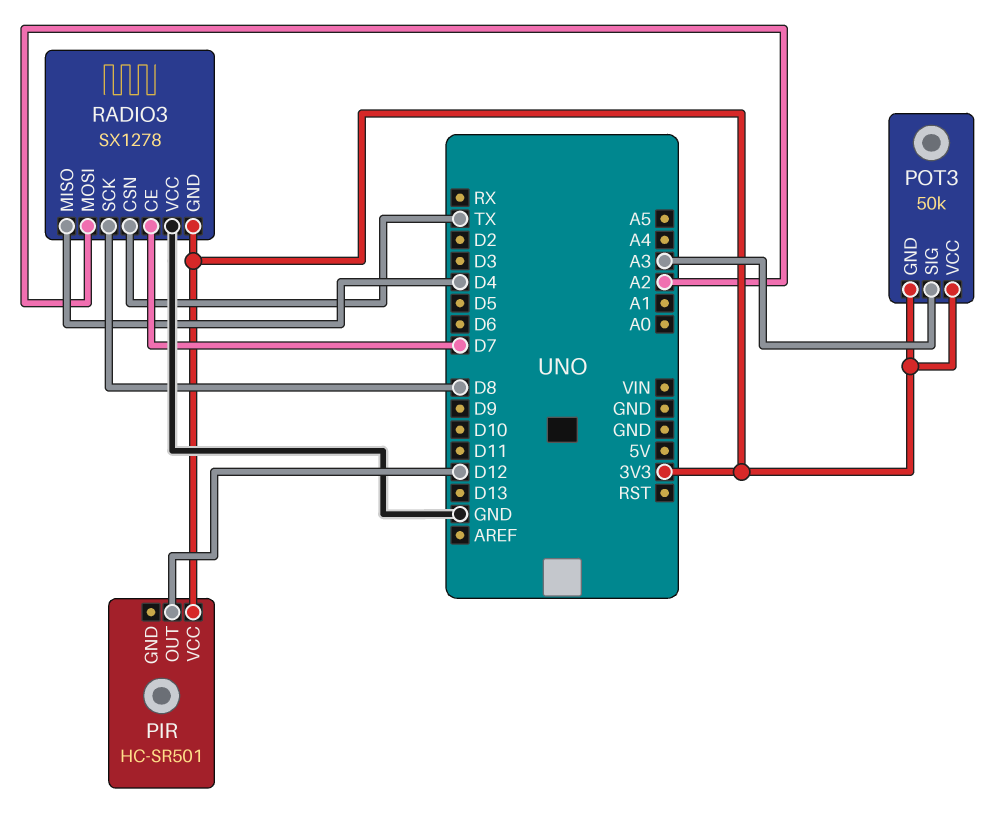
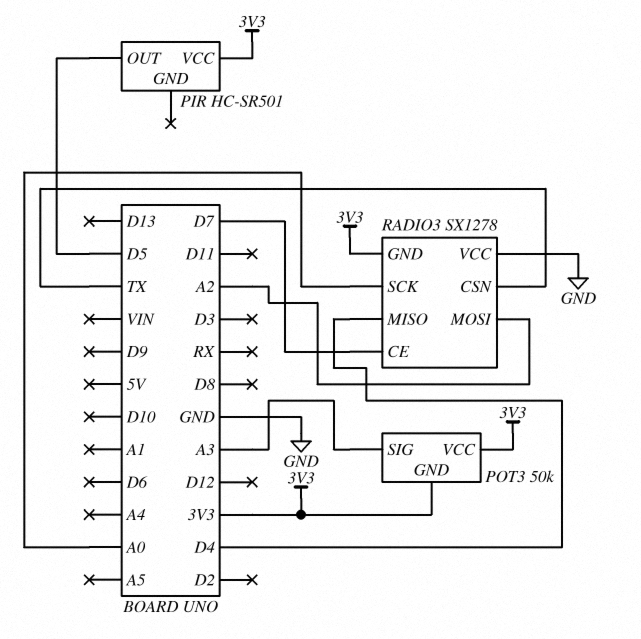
PIR pin OUT: D12 -> D5
RADIO3 pin SCK: D8 -> A0

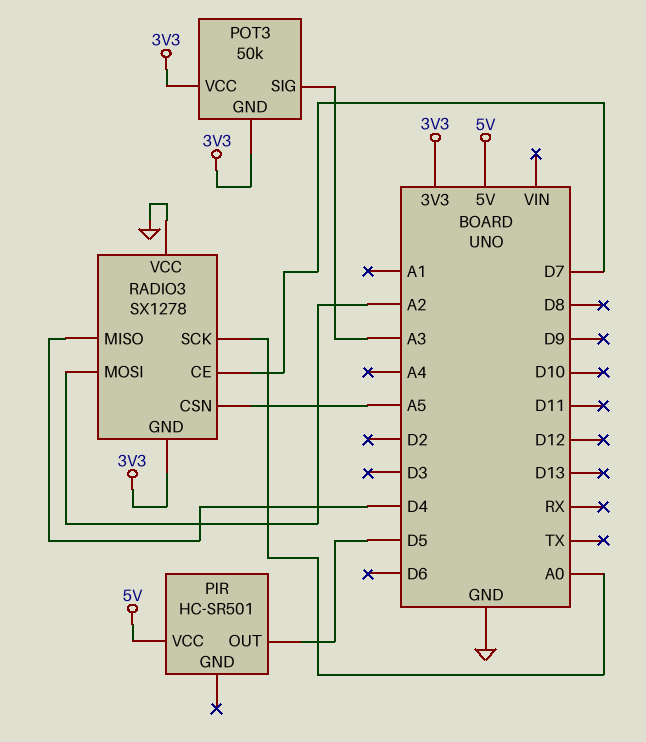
PIR pin VCC: 3V3 -> 5V
RADIO3 pin CSN: TX -> A5

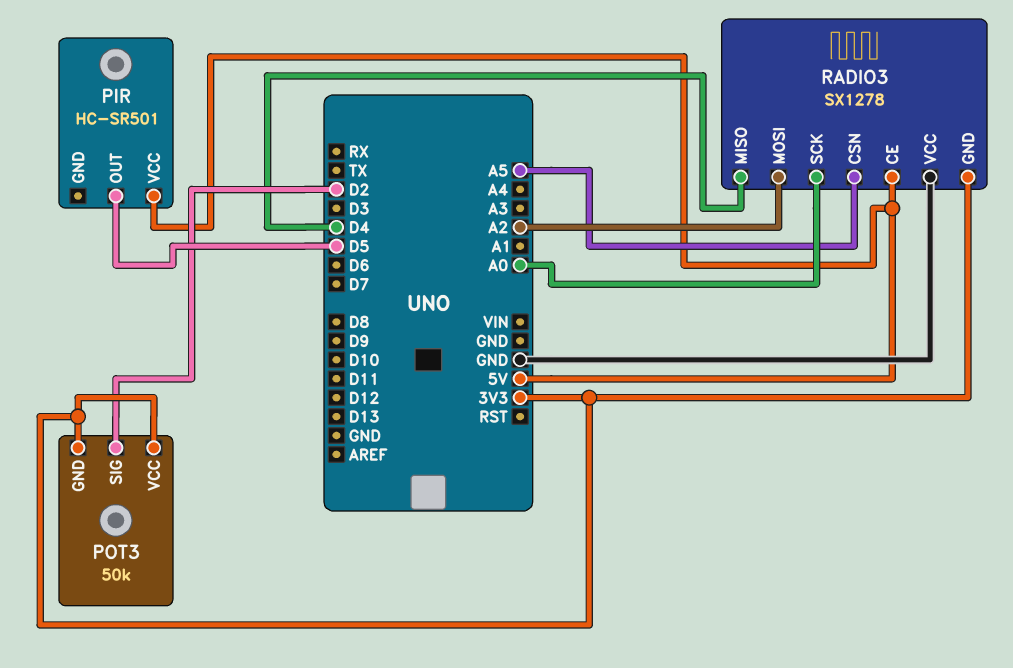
POT3 pin SIG: A3 -> D2
RADIO3 pin CE: D7 -> 5V

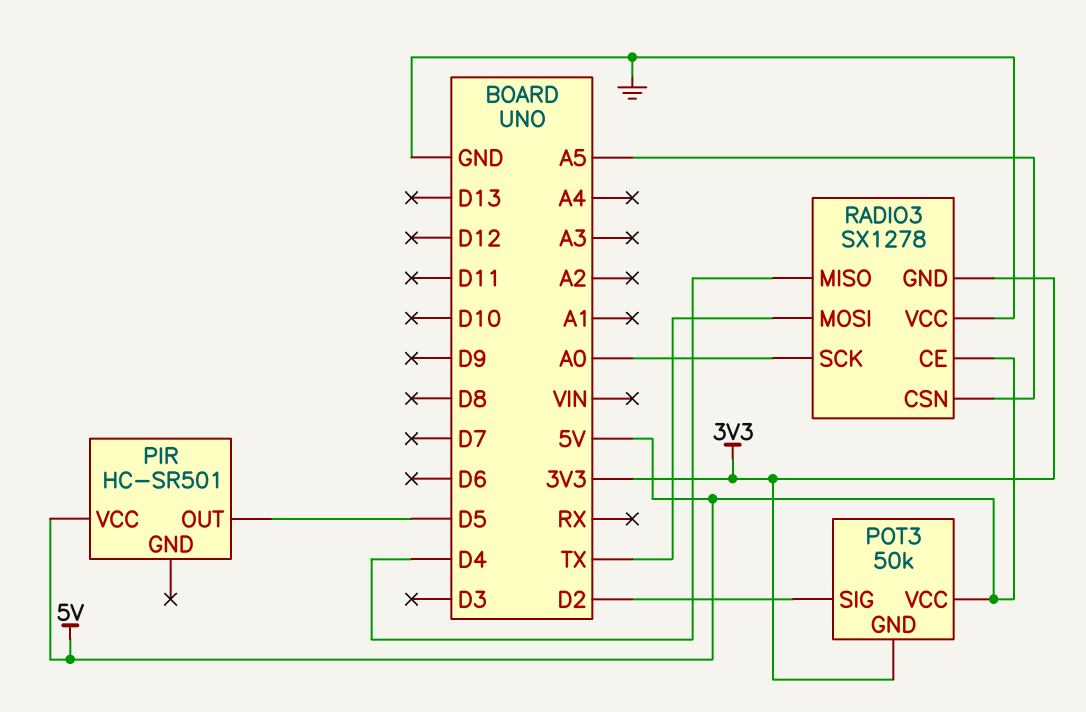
POT3 pin VCC: 3V3 -> 5V
RADIO3 pin MOSI: A2 -> TX

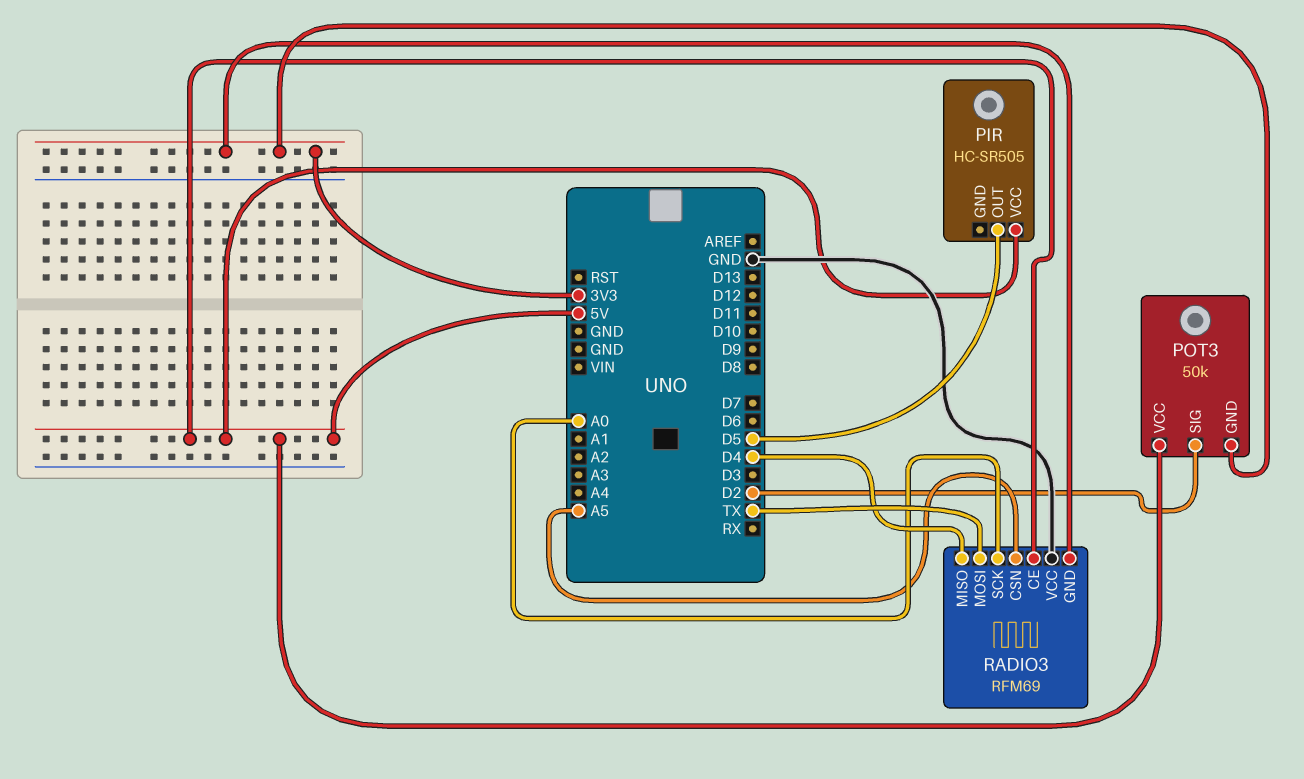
PIR: HC-SR501 -> HC-SR505
RADIO3: SX1278 -> RFM69

